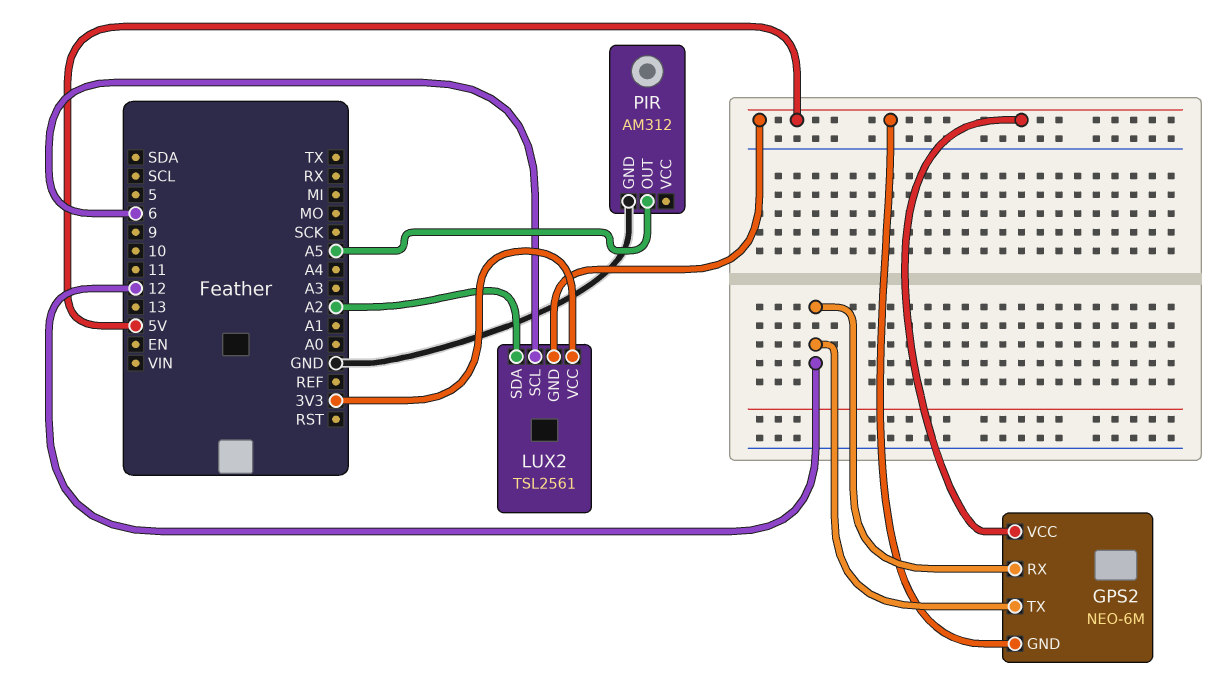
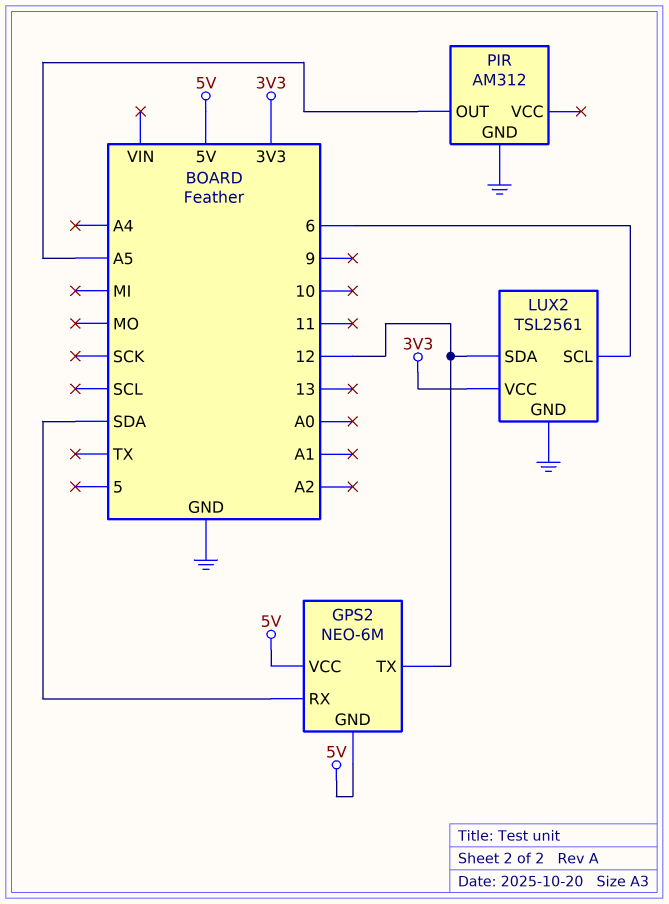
GPS2 pin RX: 12 -> SDA
LUX2 pin GND: 5V -> GND
LUX2 pin SDA: A2 -> 12

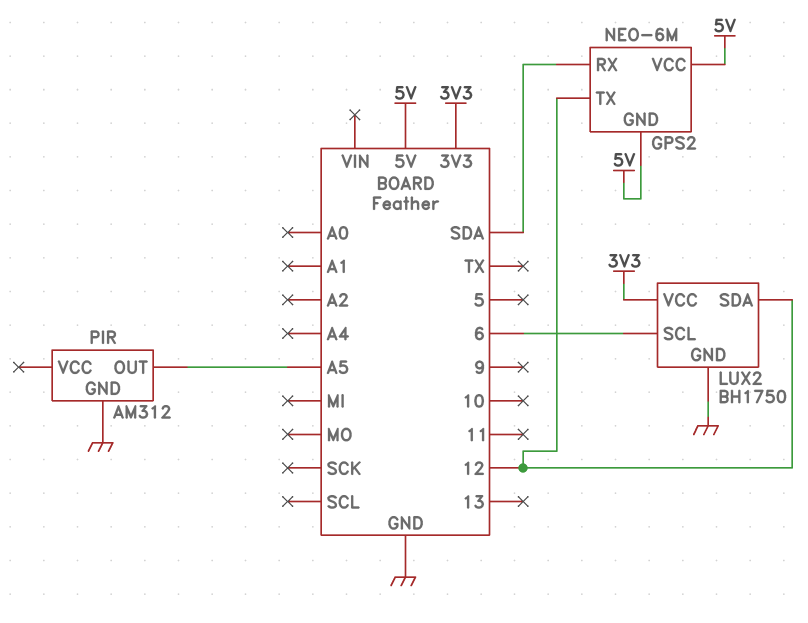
LUX2: TSL2561 -> BH1750

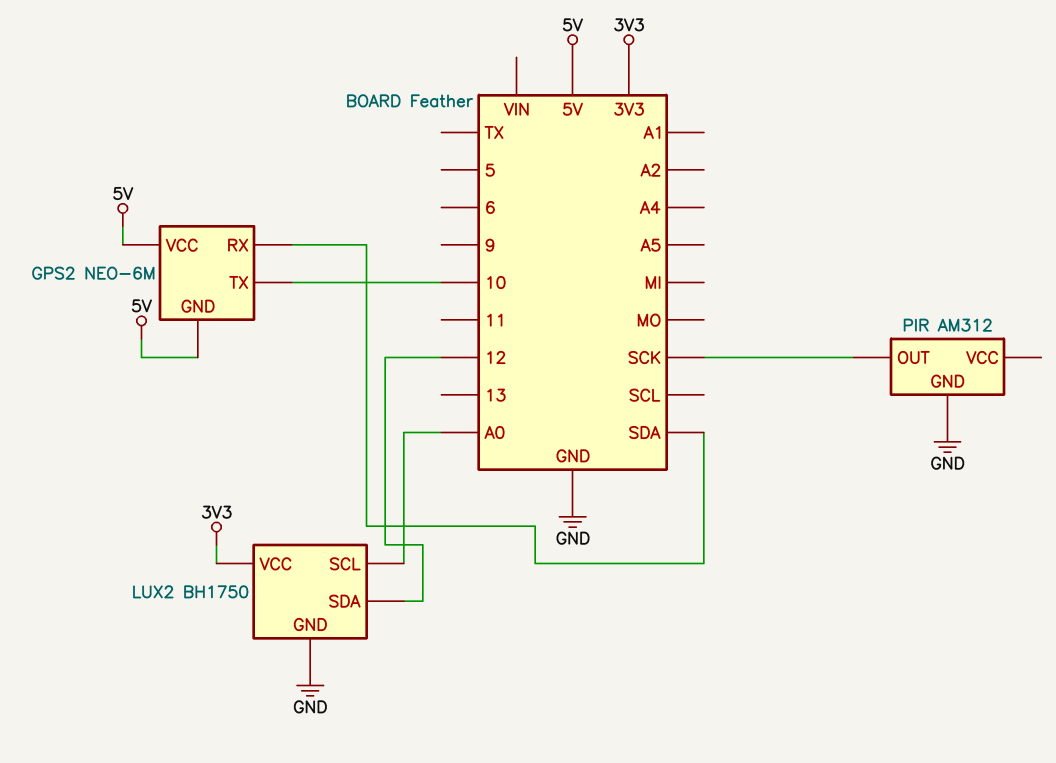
GPS2 pin TX: 12 -> 10
LUX2 pin SCL: 6 -> A0
PIR pin OUT: A5 -> SCK

